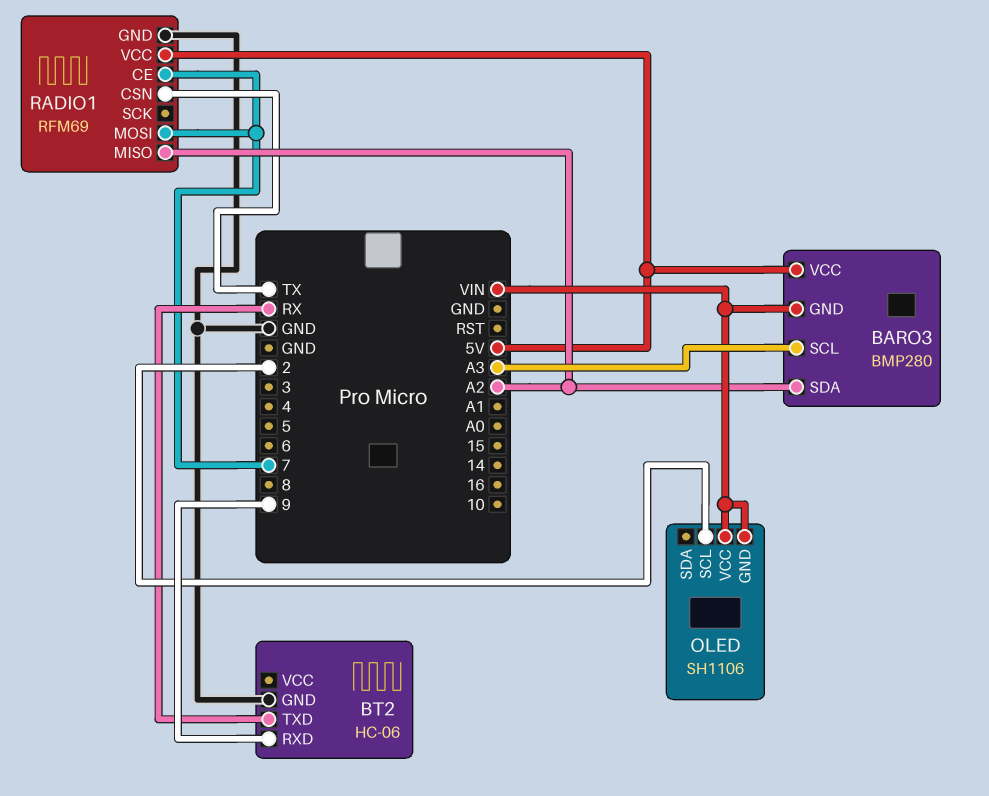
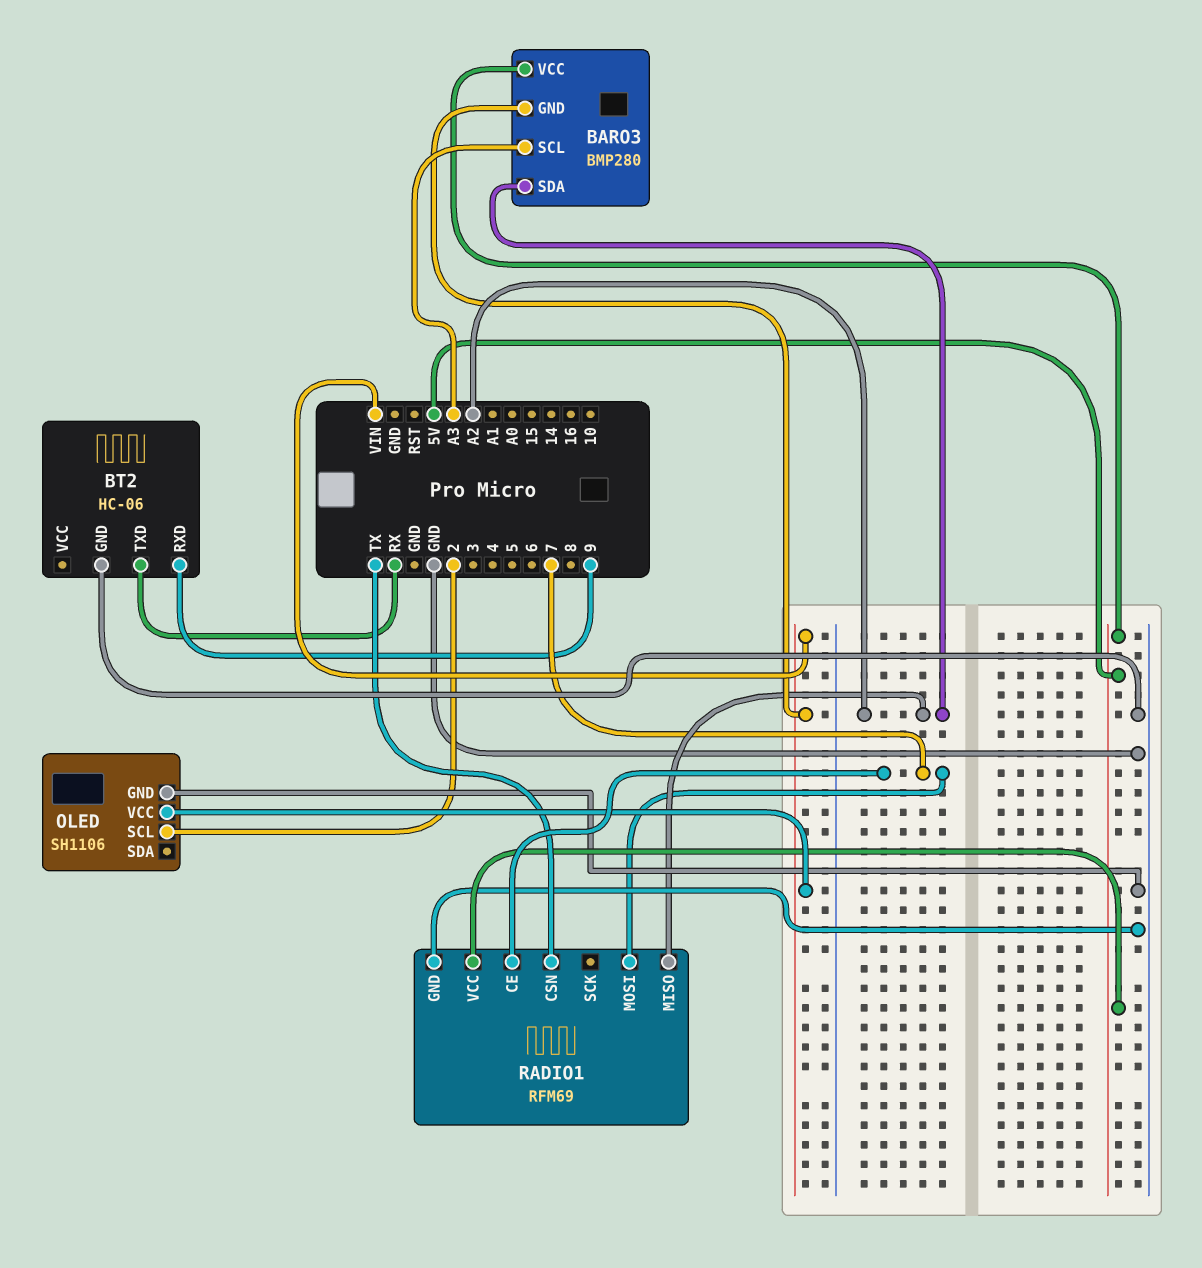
OLED pin GND: VIN -> GND

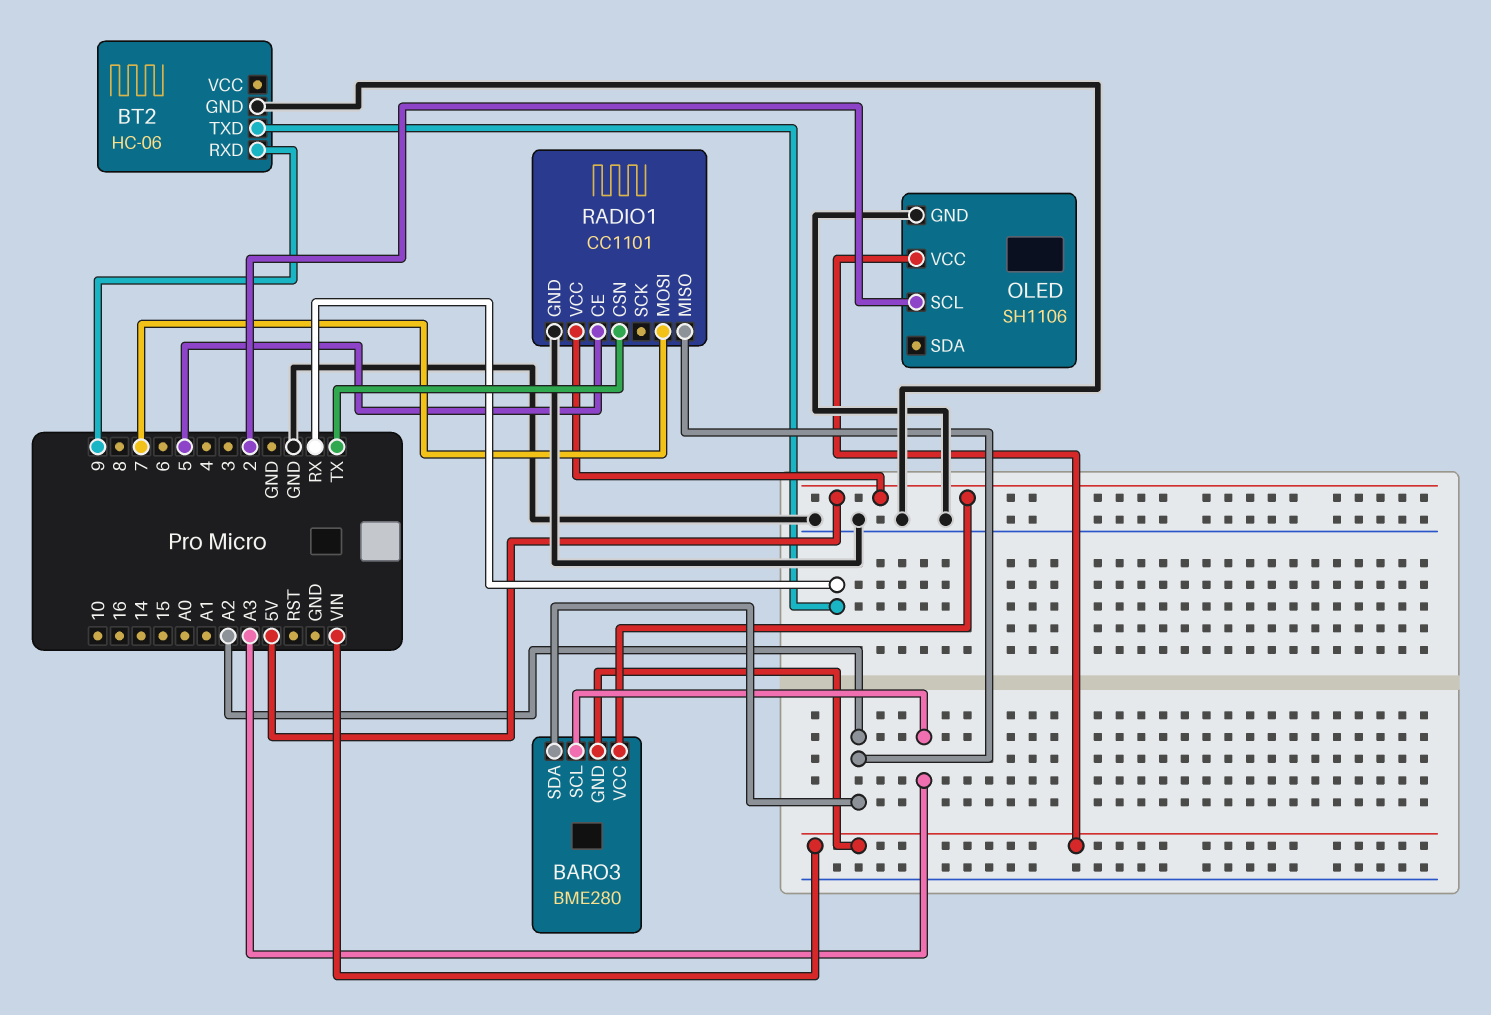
BARO3: BMP280 -> BME280
RADIO1: RFM69 -> CC1101
RADIO1 pin CE: 7 -> 5

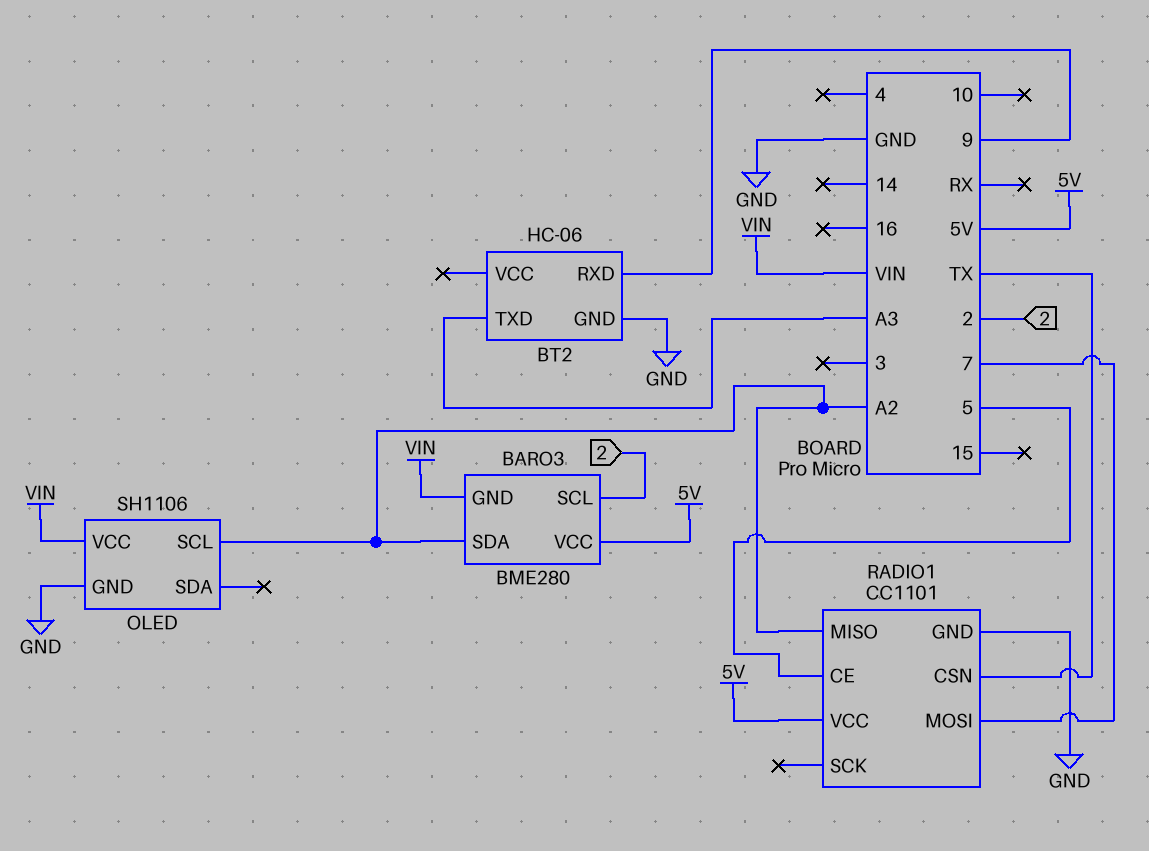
BARO3 pin SCL: A3 -> 2
BT2 pin TXD: RX -> A3
OLED pin SCL: 2 -> A2

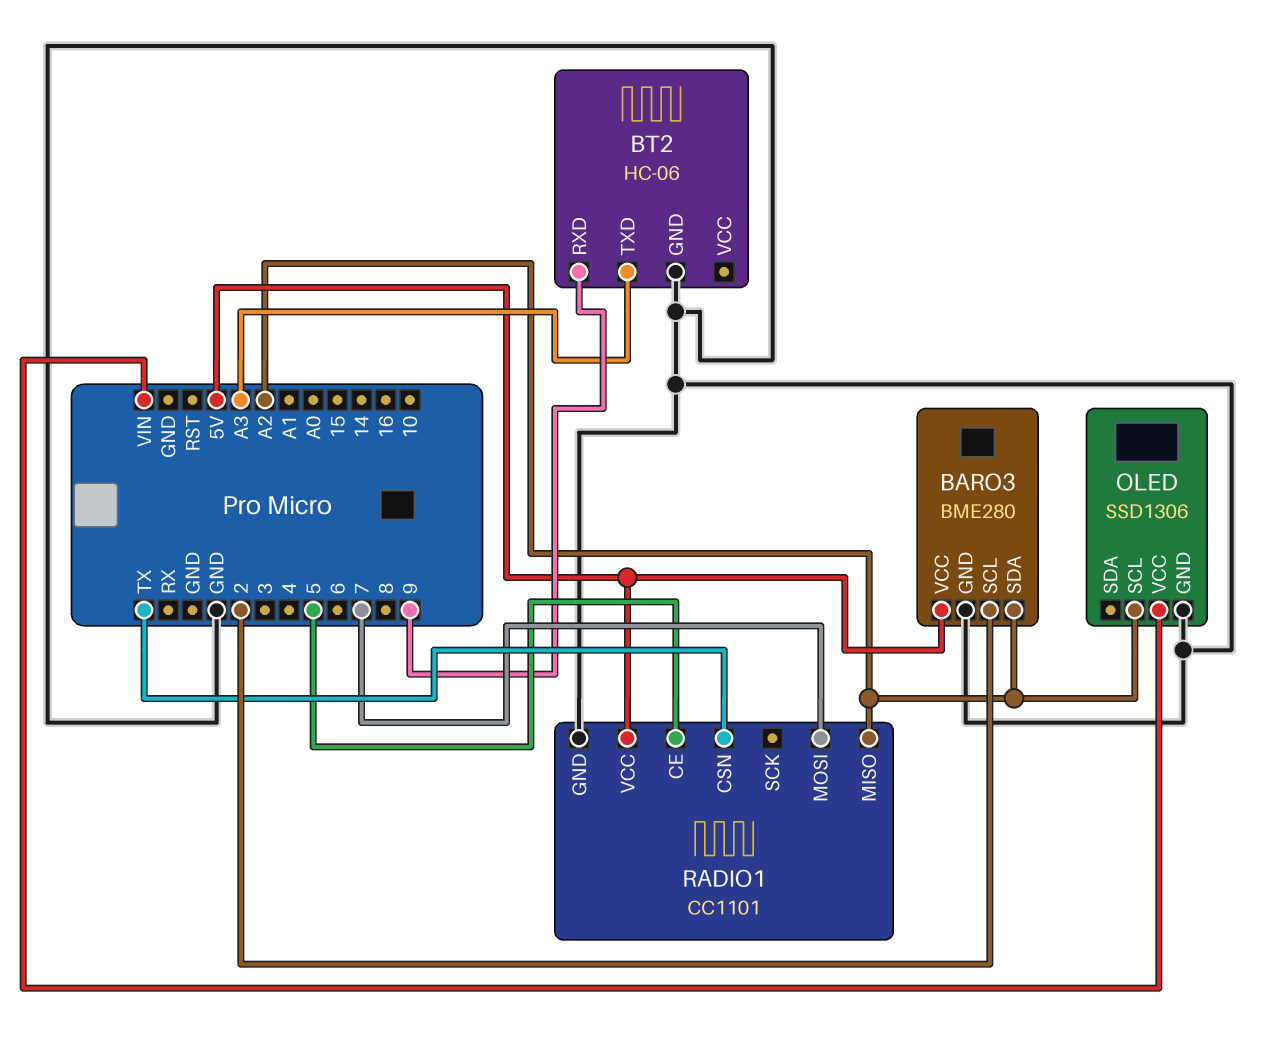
BARO3 pin GND: VIN -> GND
OLED: SH1106 -> SSD1306

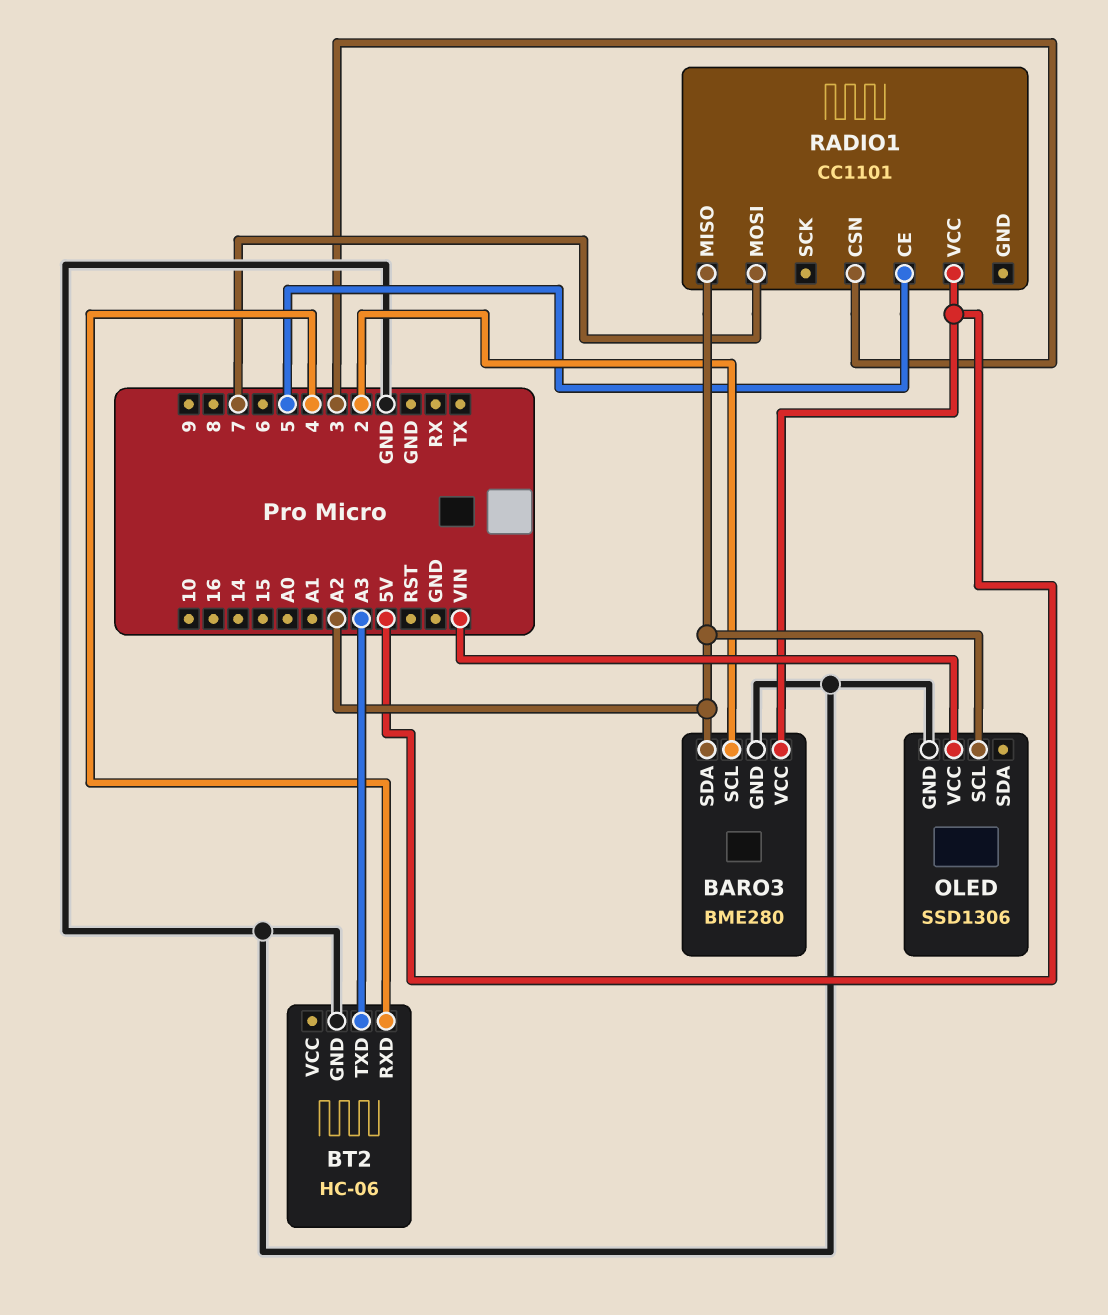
BT2 pin RXD: 9 -> 4
RADIO1 pin CSN: TX -> 3
RADIO1 pin GND: GND -> none

